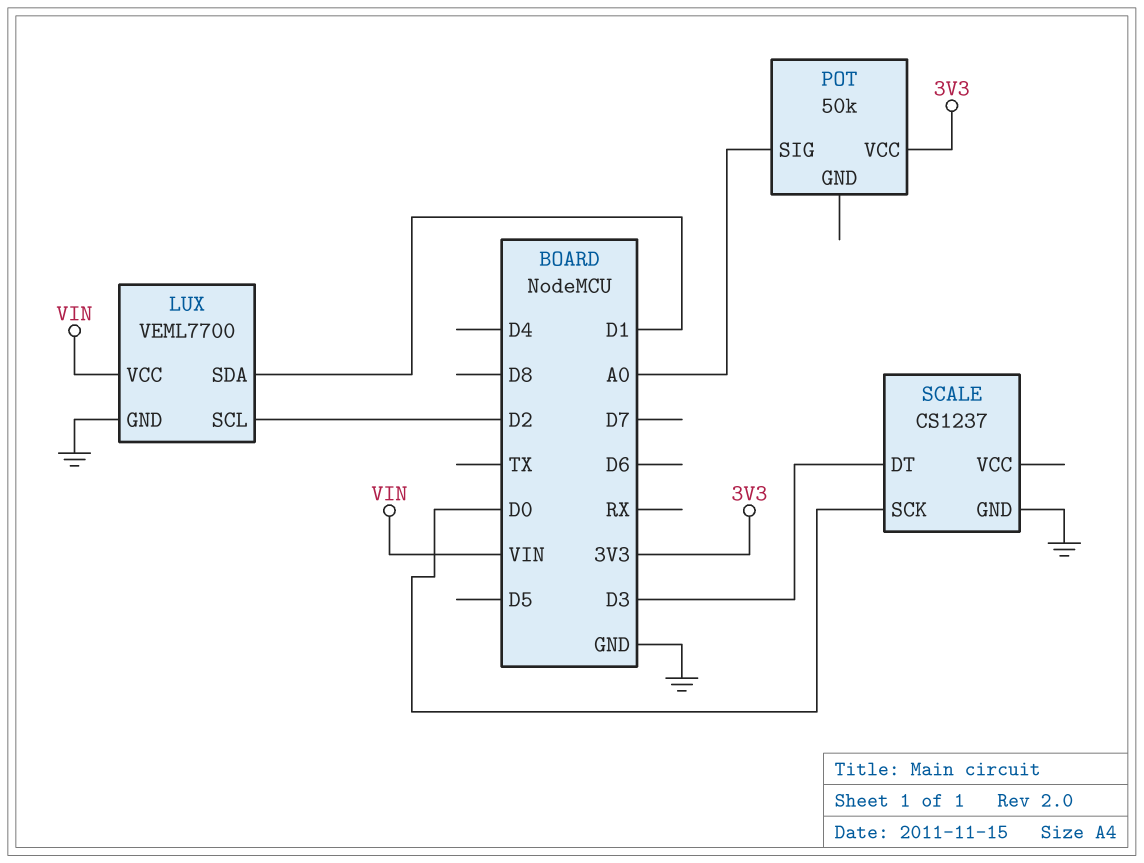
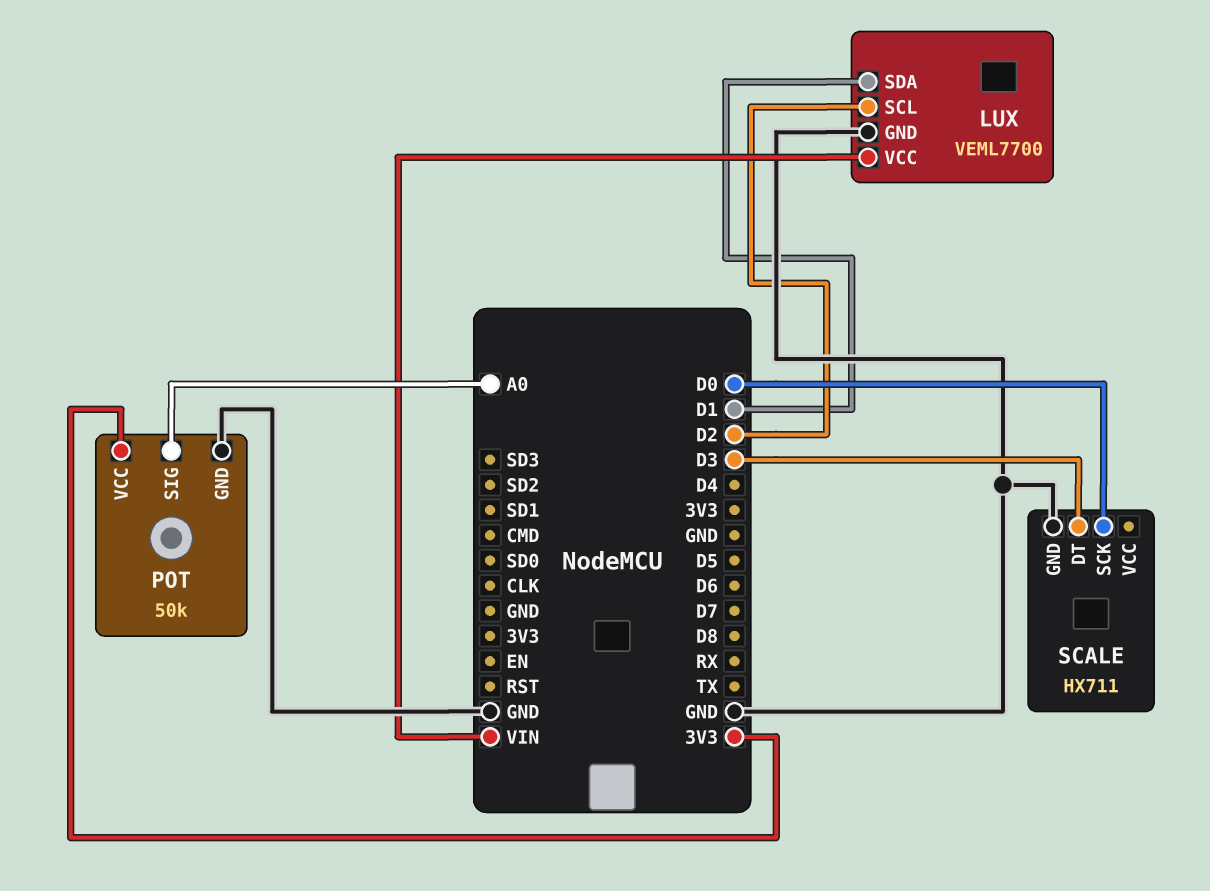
POT pin GND: none -> GND
SCALE: CS1237 -> HX711

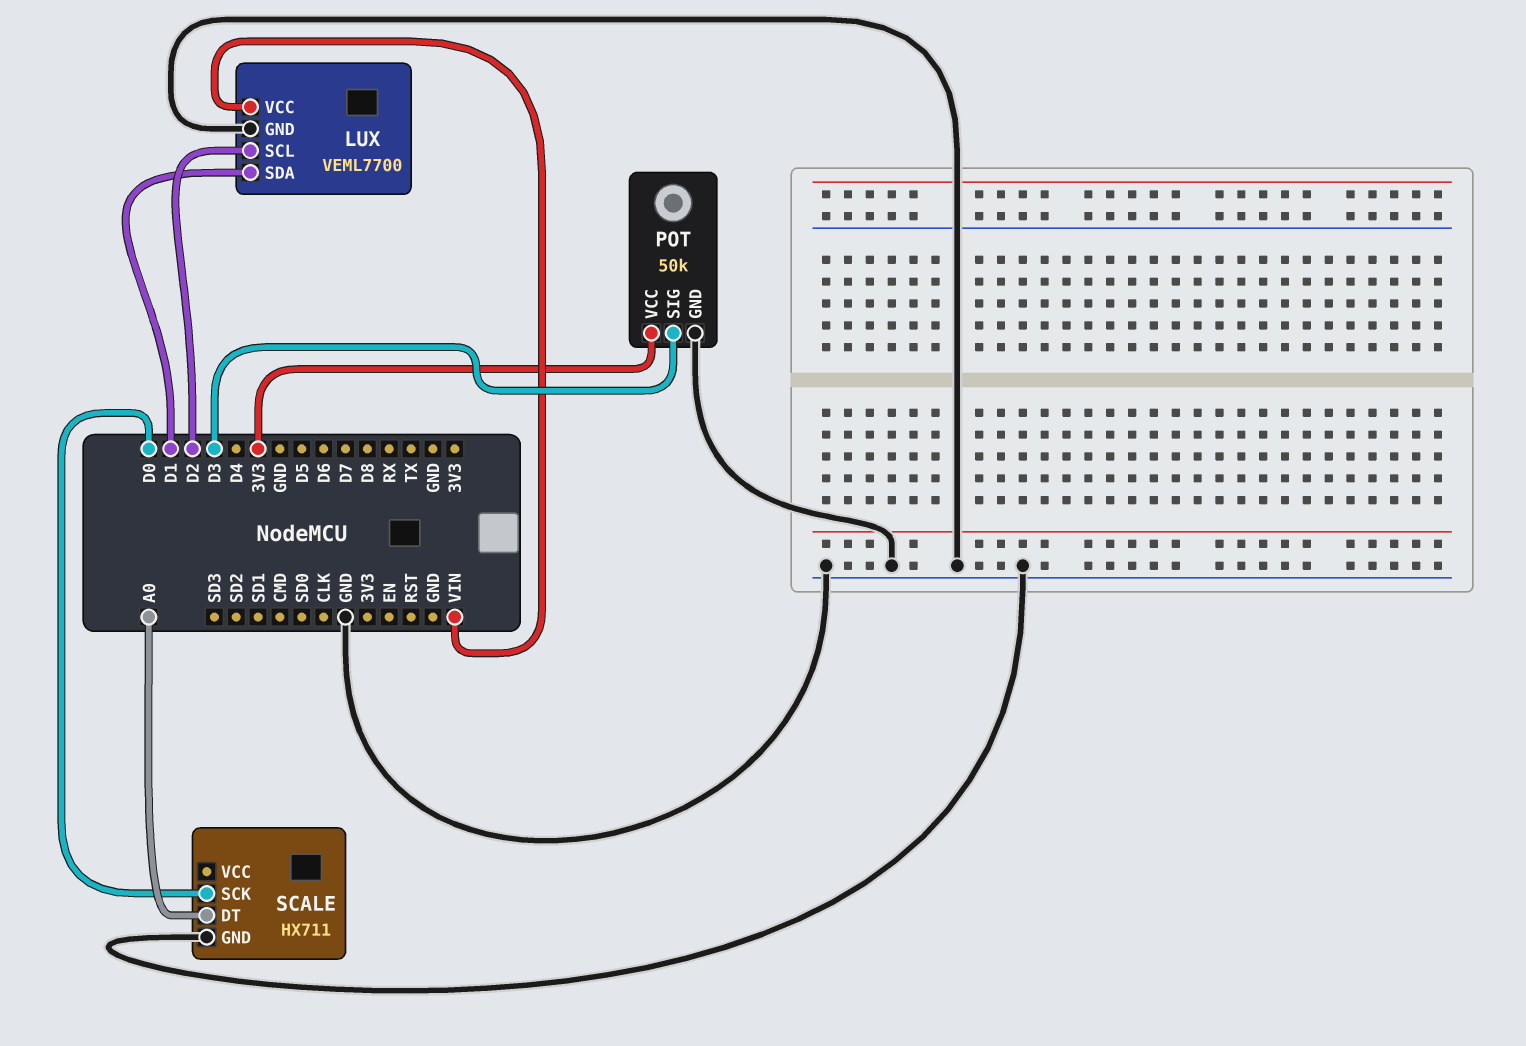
POT pin SIG: A0 -> D3
SCALE pin DT: D3 -> A0

